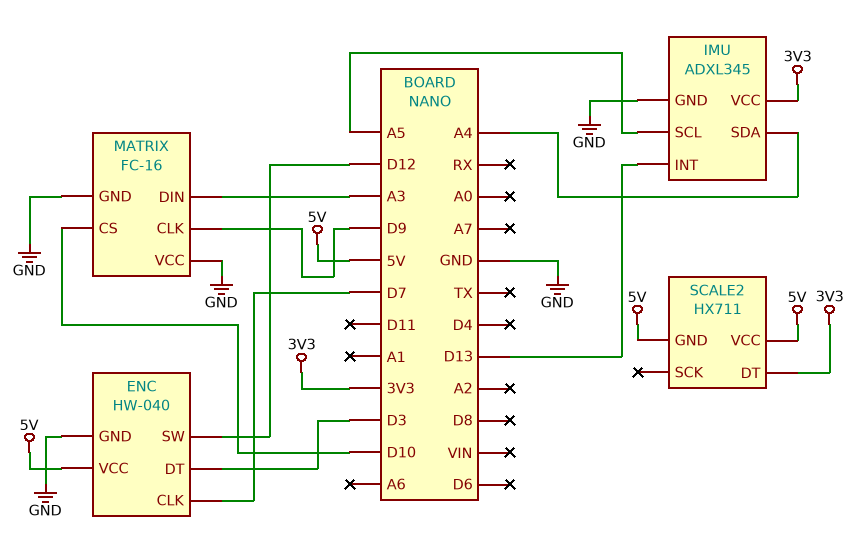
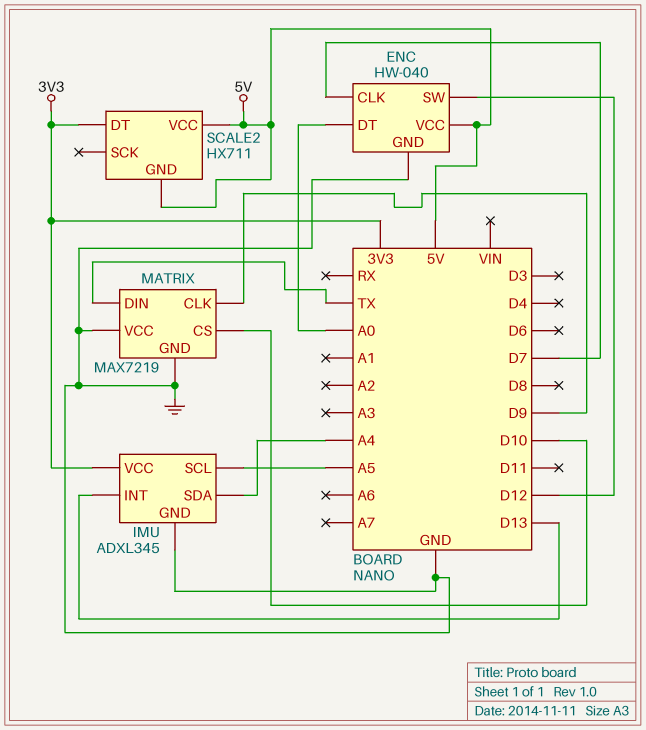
ENC pin DT: D3 -> A0
MATRIX: FC-16 -> MAX7219
MATRIX pin DIN: A3 -> TX

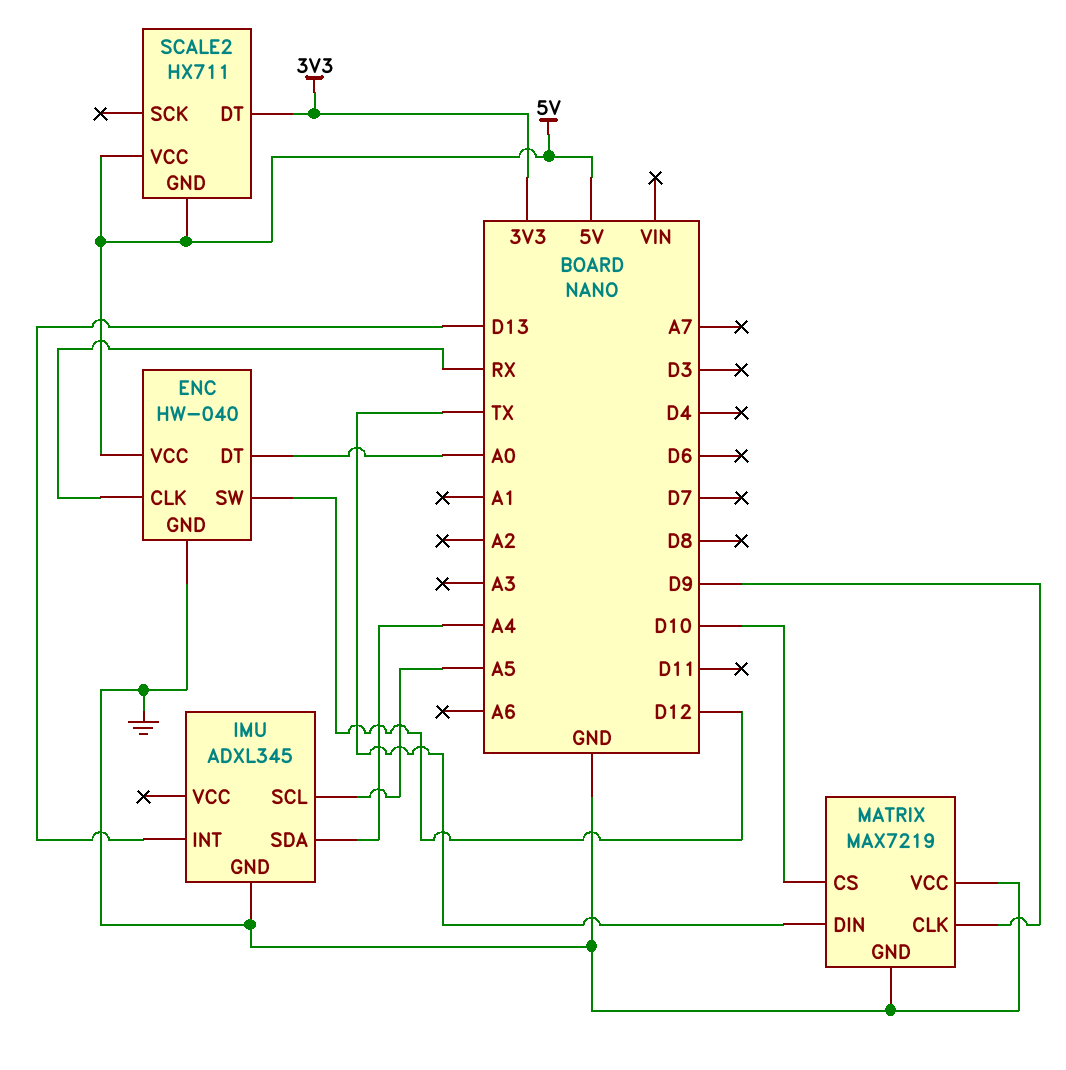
ENC pin CLK: D7 -> RX
IMU pin VCC: 3V3 -> none

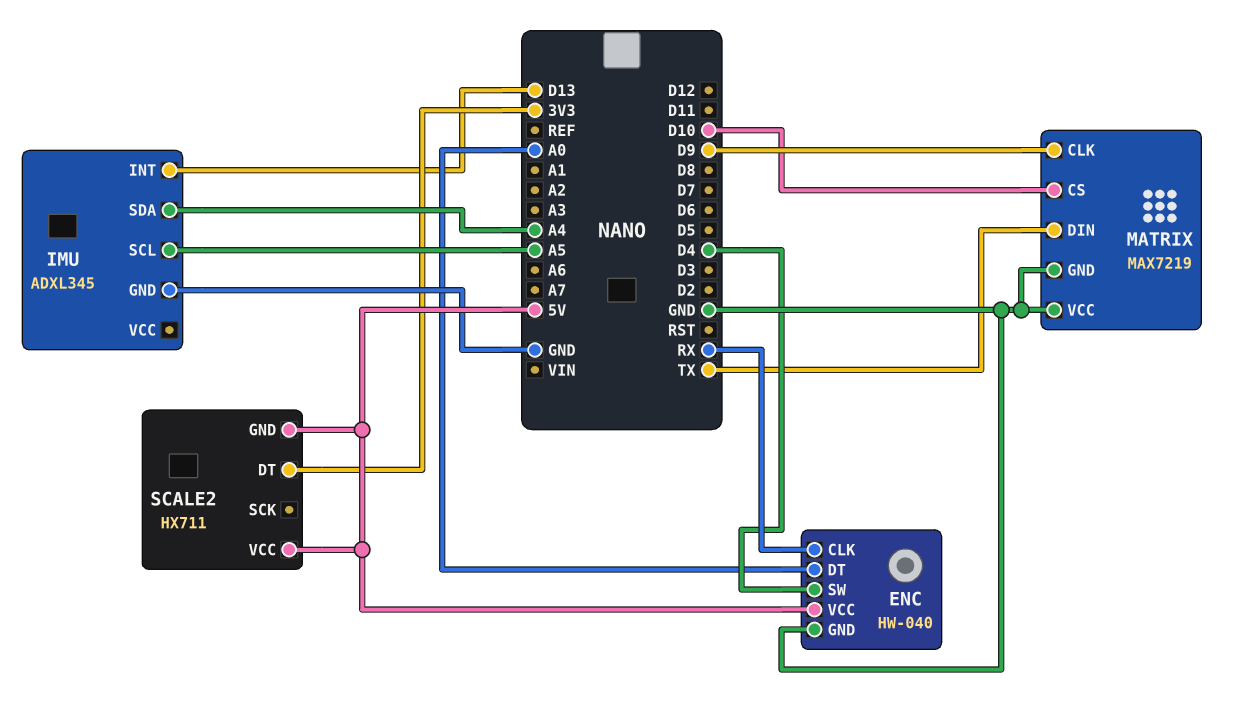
ENC pin SW: D12 -> D4

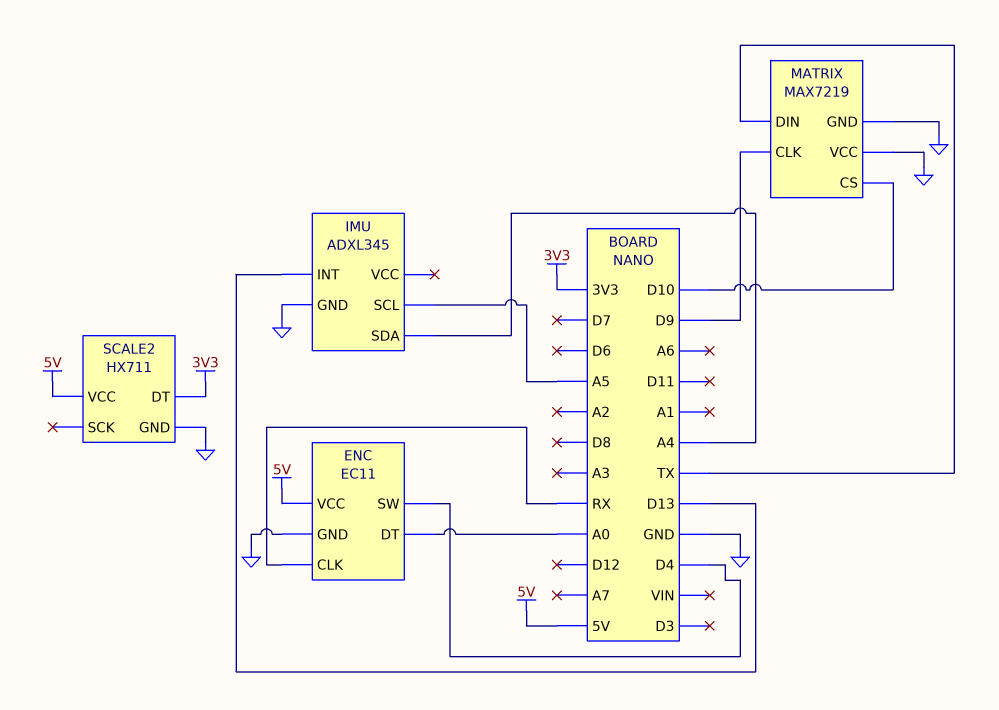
ENC: HW-040 -> EC11
SCALE2 pin GND: 5V -> GND

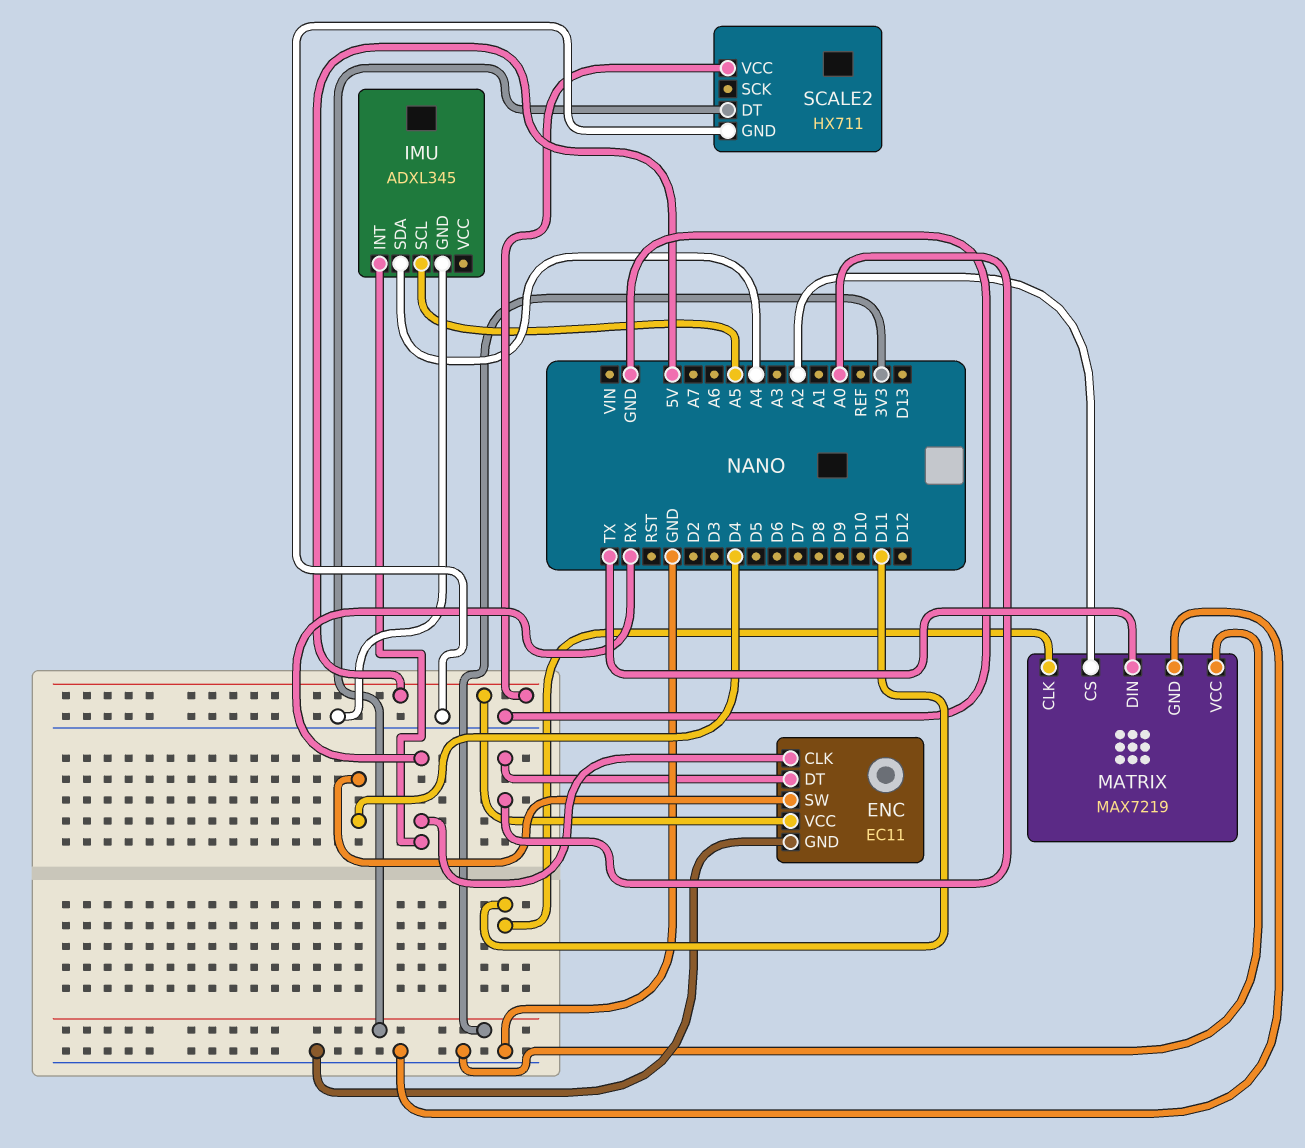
IMU pin INT: D13 -> RX
MATRIX pin CLK: D9 -> D11
MATRIX pin CS: D10 -> A2

